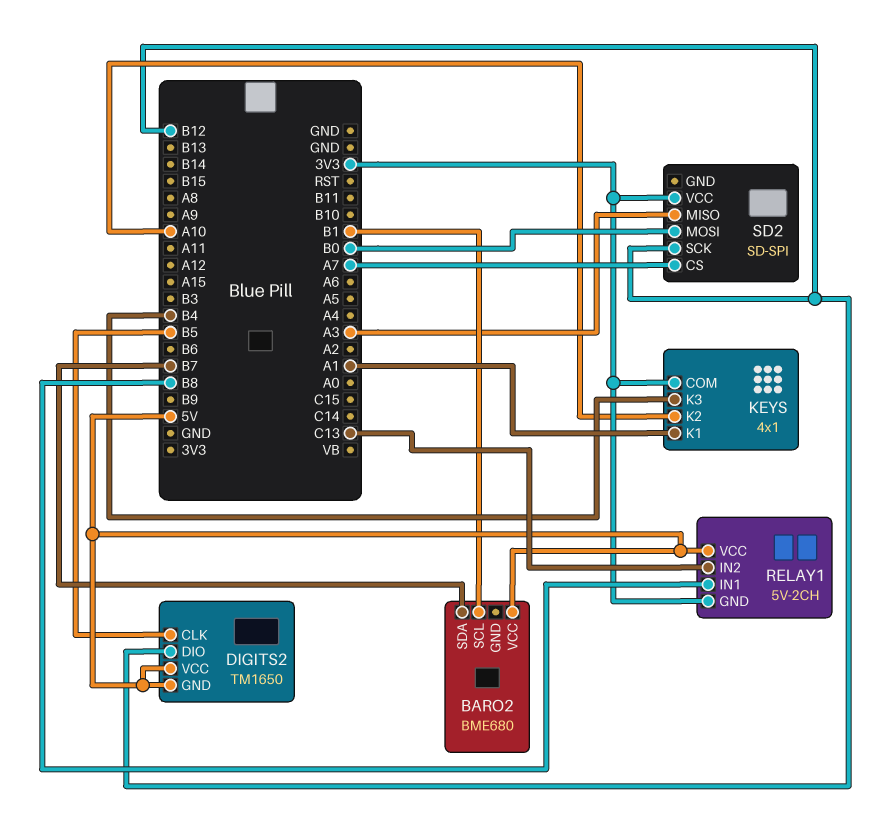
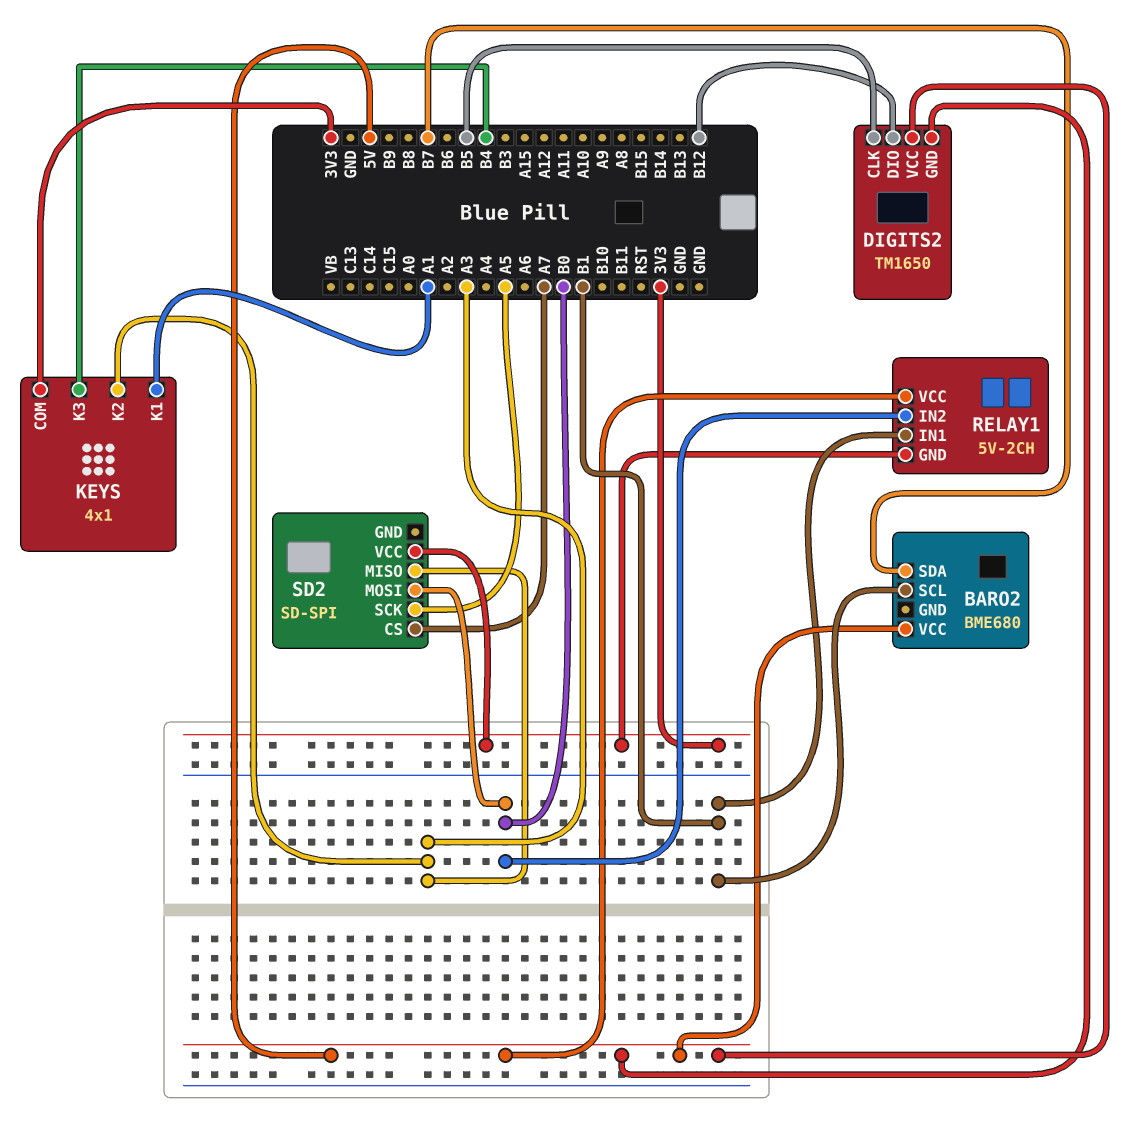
KEYS pin K2: A10 -> A3
RELAY1 pin IN1: B8 -> B1
RELAY1 pin IN2: C13 -> B0
SD2 pin SCK: B12 -> A5

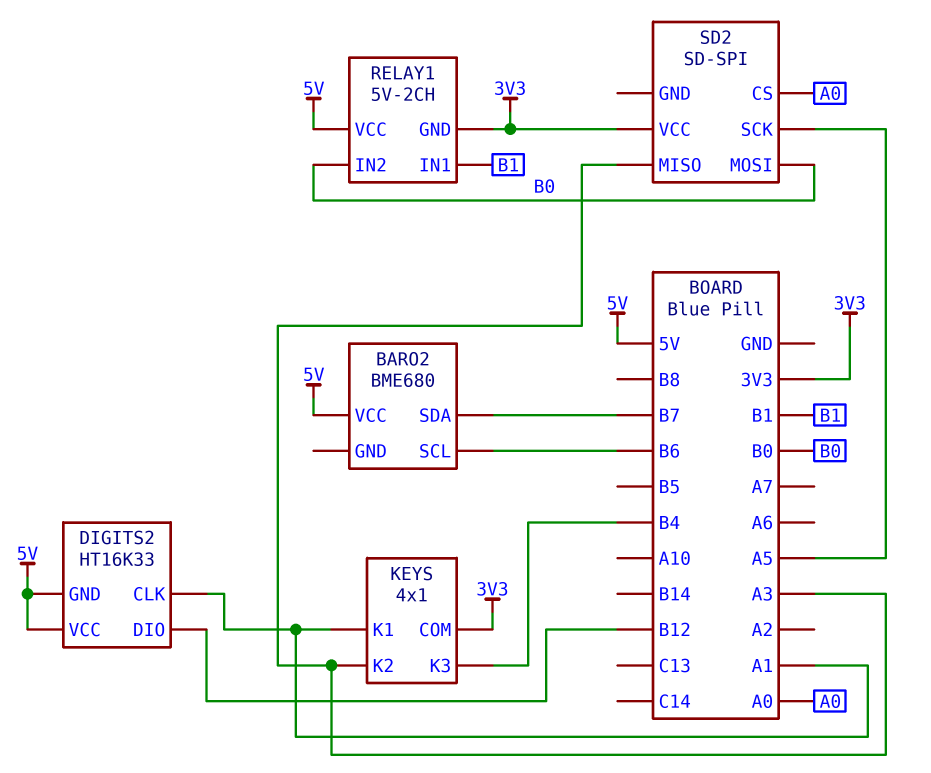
BARO2 pin SCL: B1 -> B6
DIGITS2: TM1650 -> HT16K33
DIGITS2 pin CLK: B5 -> A1
SD2 pin CS: A7 -> A0

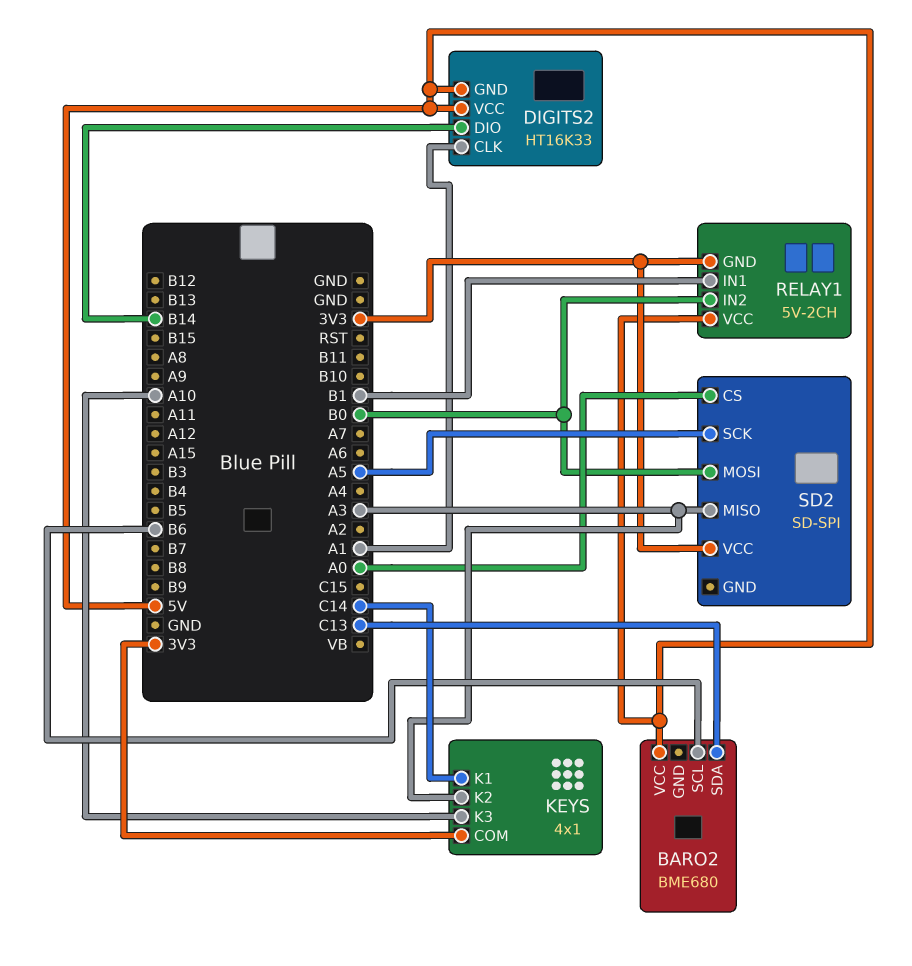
BARO2 pin SDA: B7 -> C13
DIGITS2 pin DIO: B12 -> B14
KEYS pin K1: A1 -> C14
KEYS pin K3: B4 -> A10

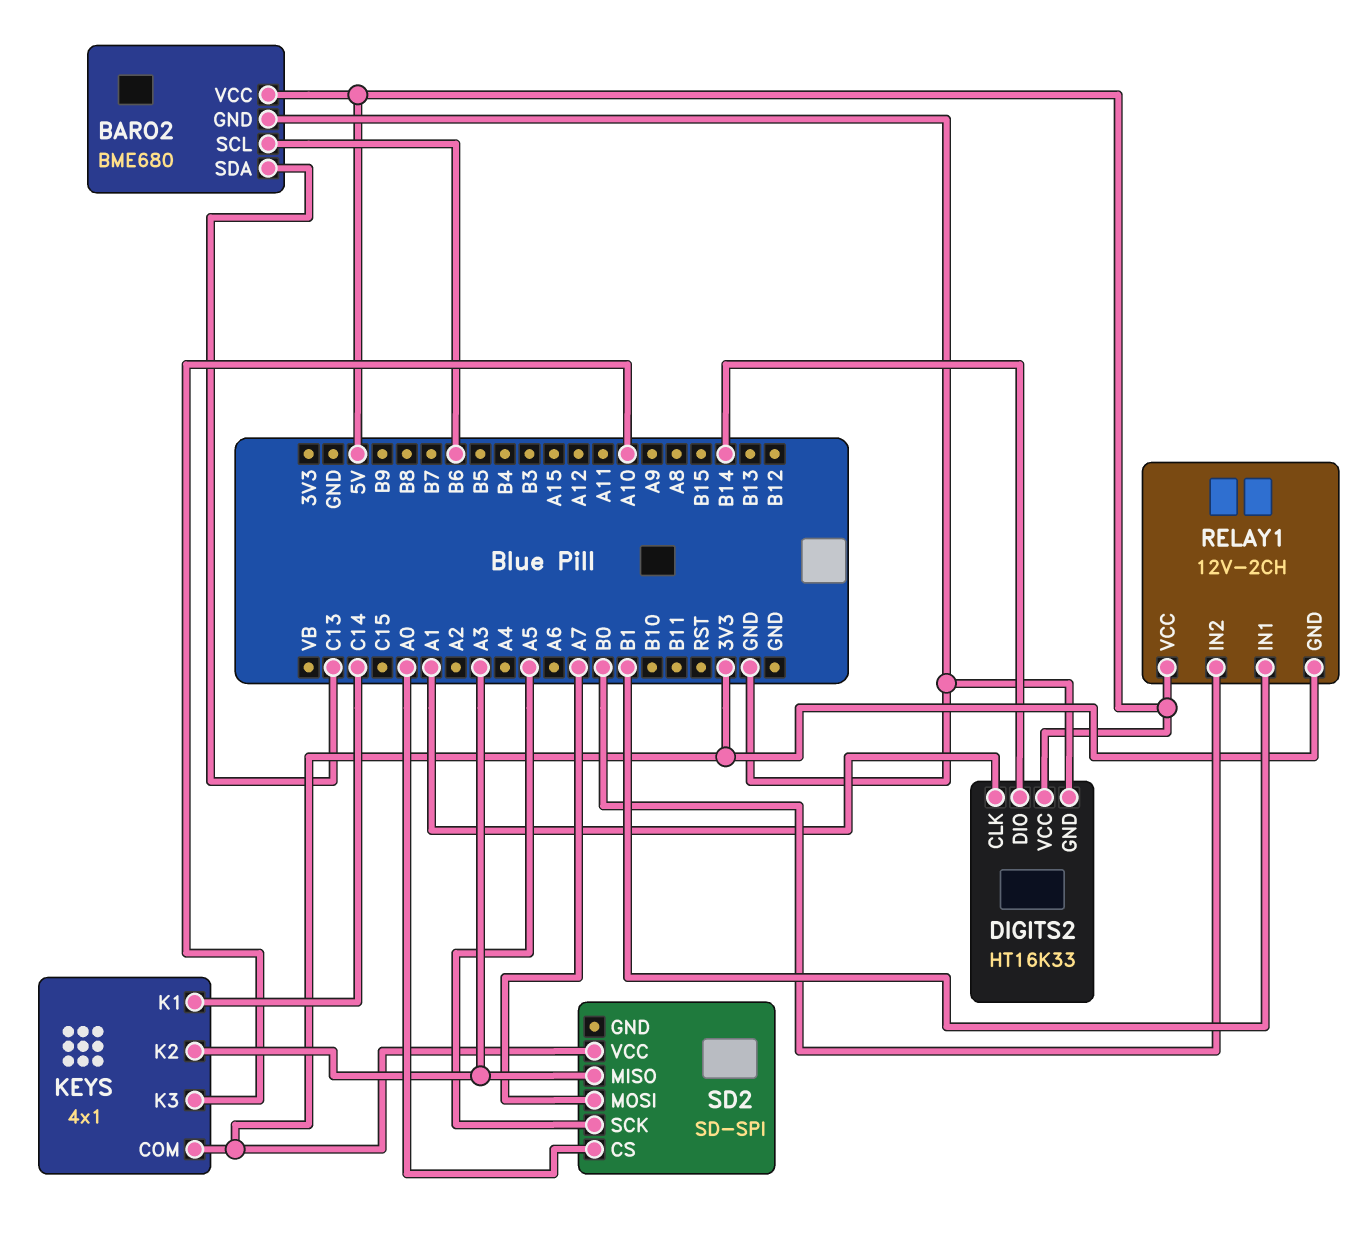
BARO2 pin GND: none -> GND
DIGITS2 pin GND: 5V -> GND
RELAY1: 5V-2CH -> 12V-2CH
SD2 pin MOSI: B0 -> A7

